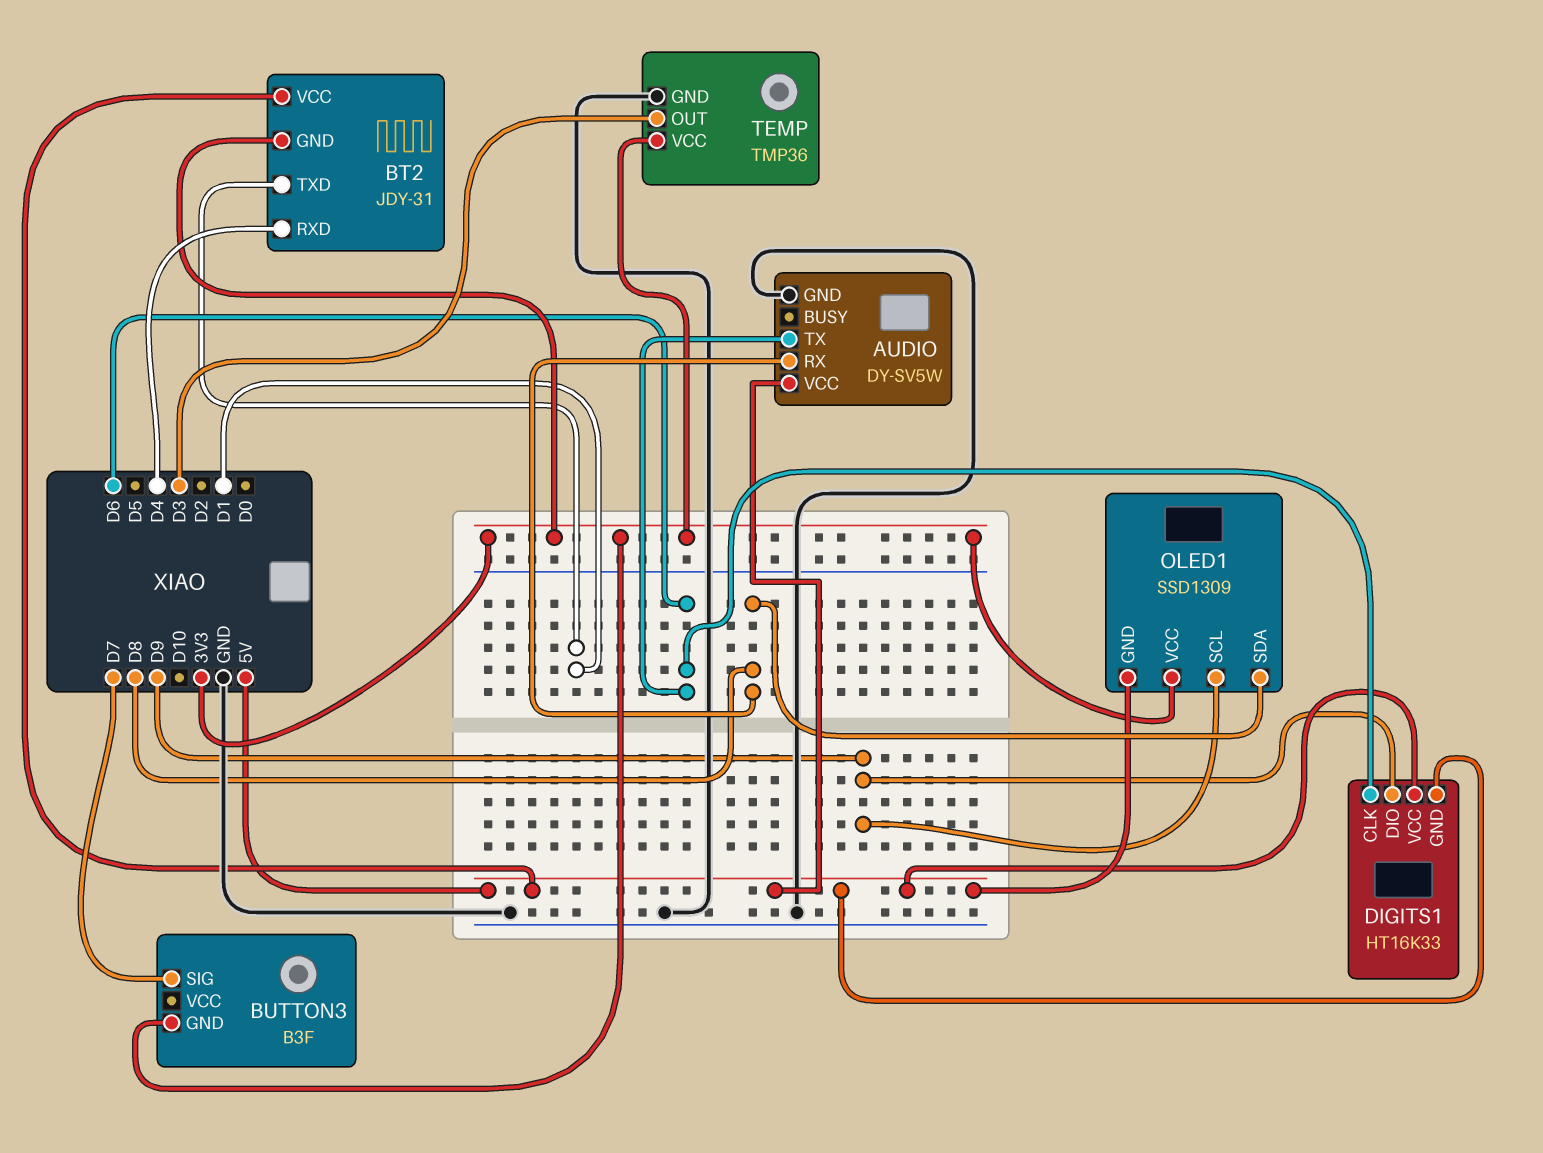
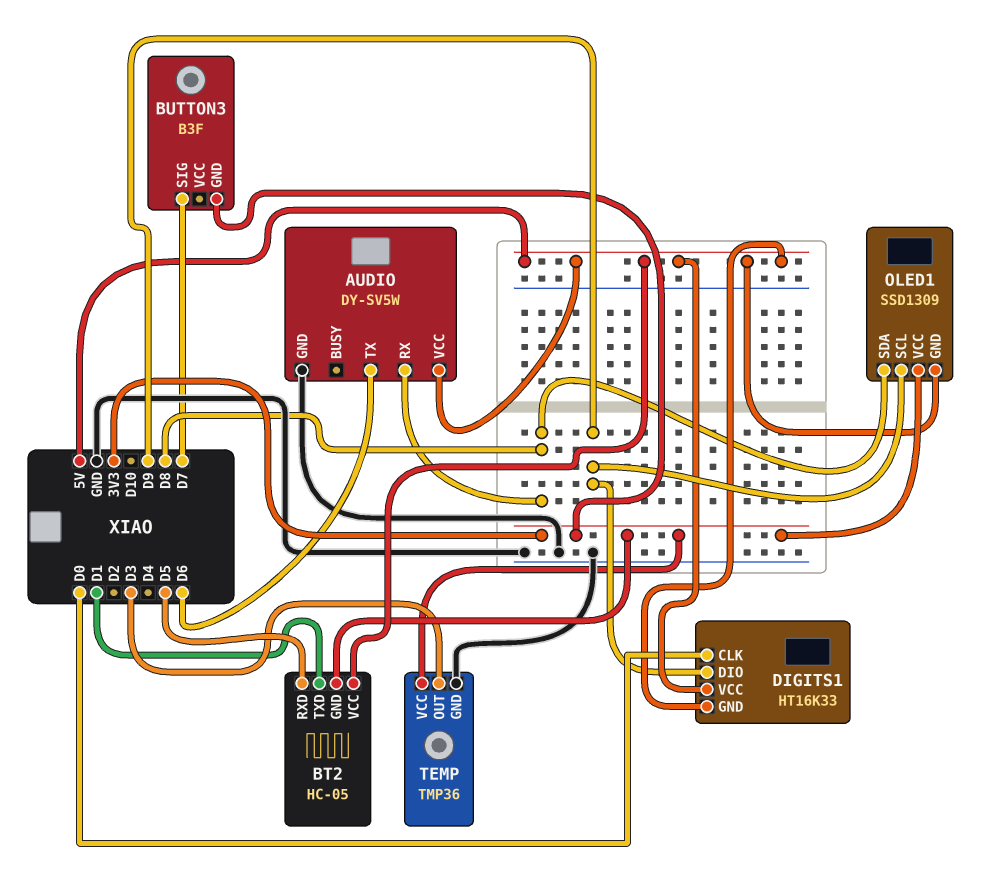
BT2: JDY-31 -> HC-05
BT2 pin RXD: D4 -> D5
DIGITS1 pin CLK: D6 -> D0

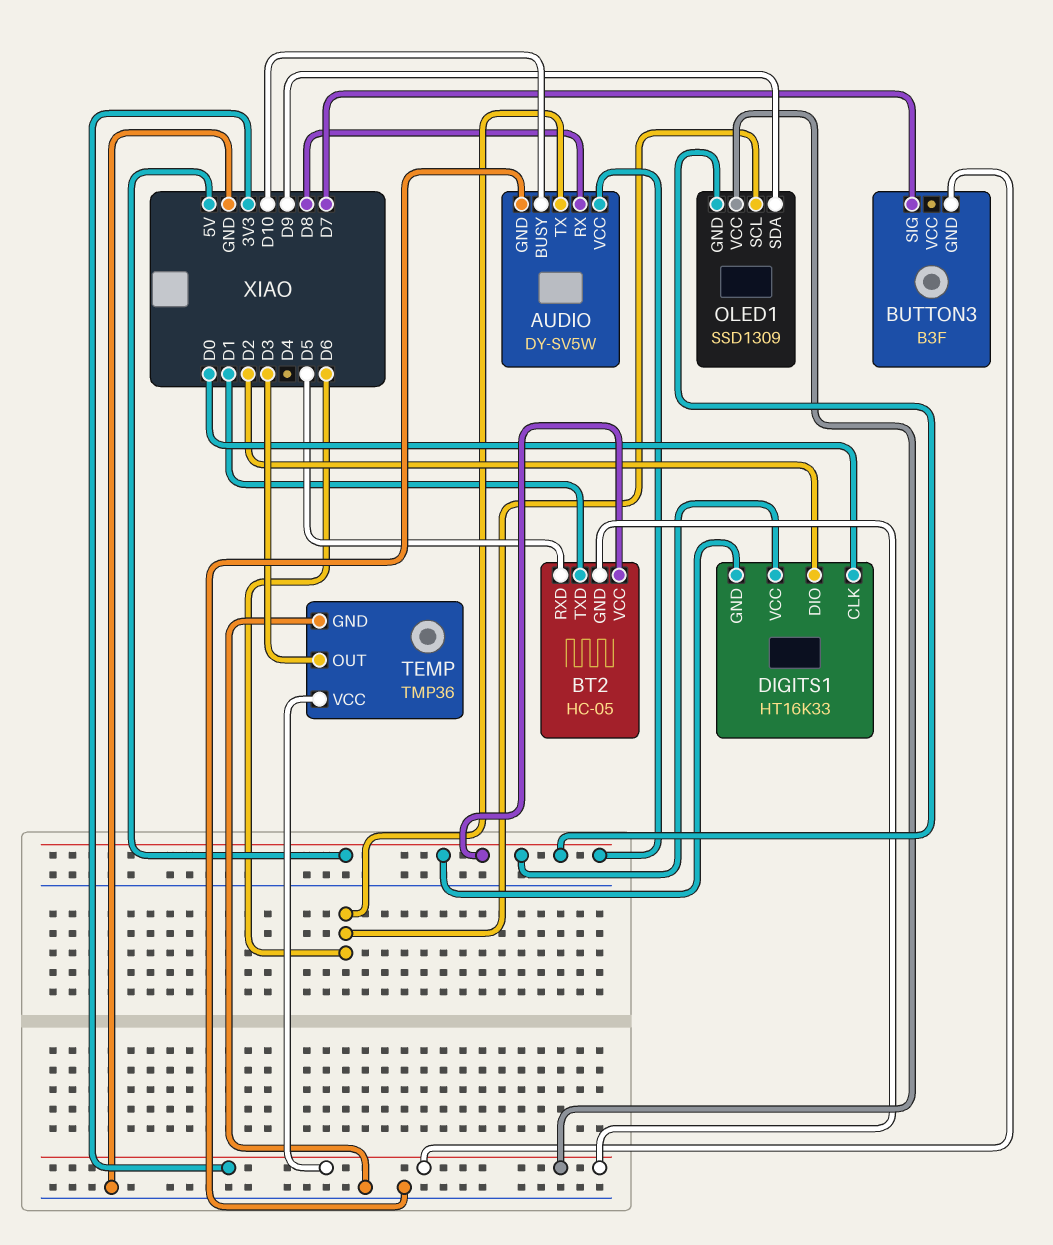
AUDIO pin BUSY: none -> D10
DIGITS1 pin DIO: D9 -> D2
OLED1 pin SCL: D9 -> D6
OLED1 pin SDA: D8 -> D9

